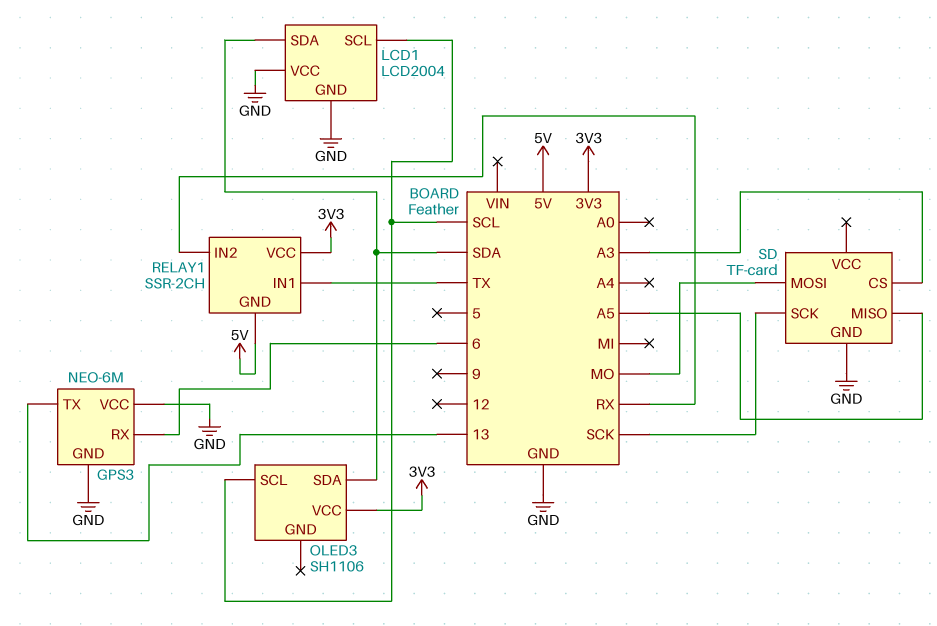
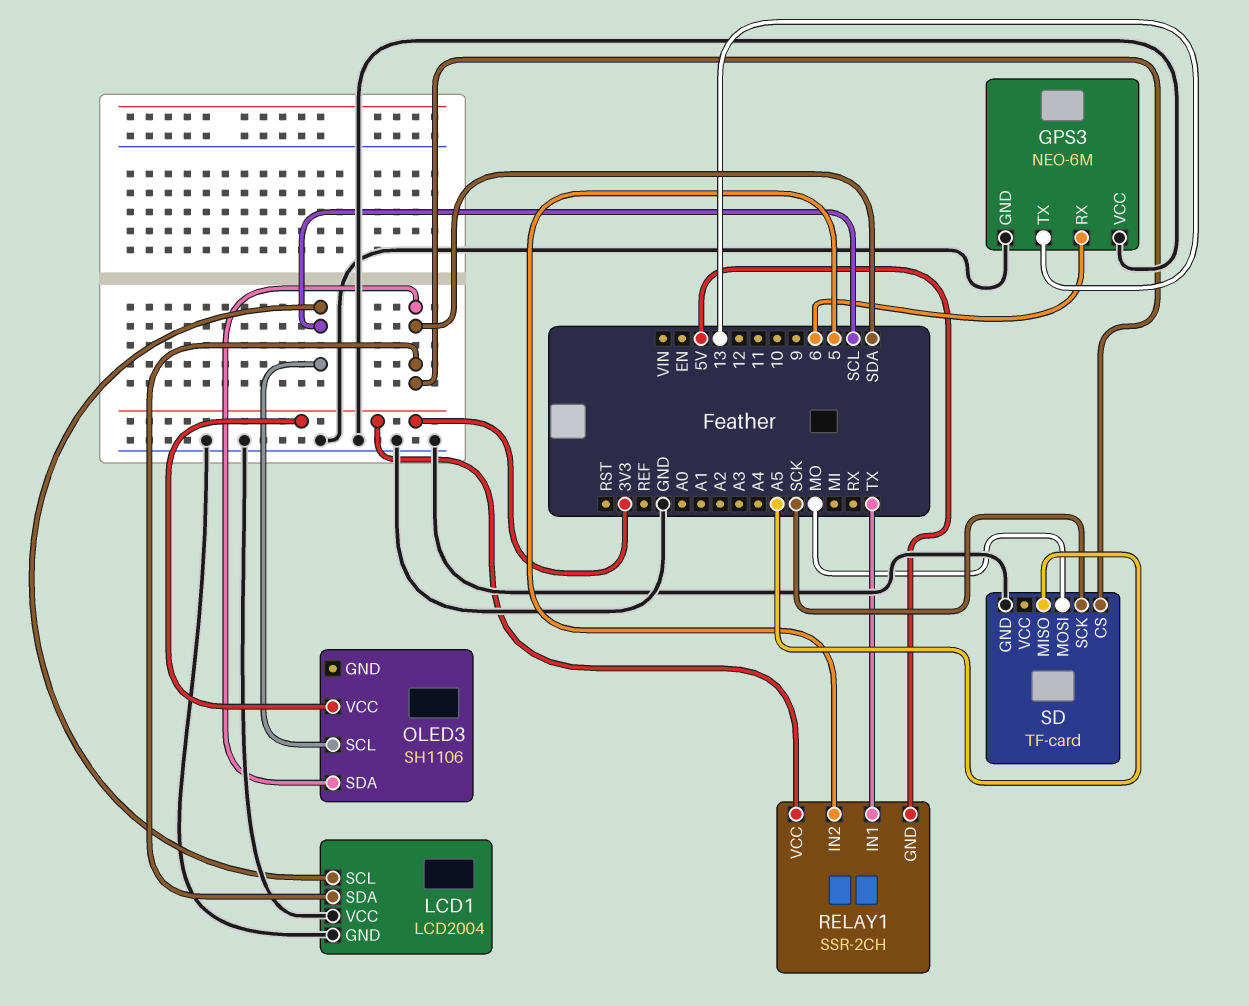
RELAY1 pin IN2: RX -> 5
SD pin CS: A3 -> SDA

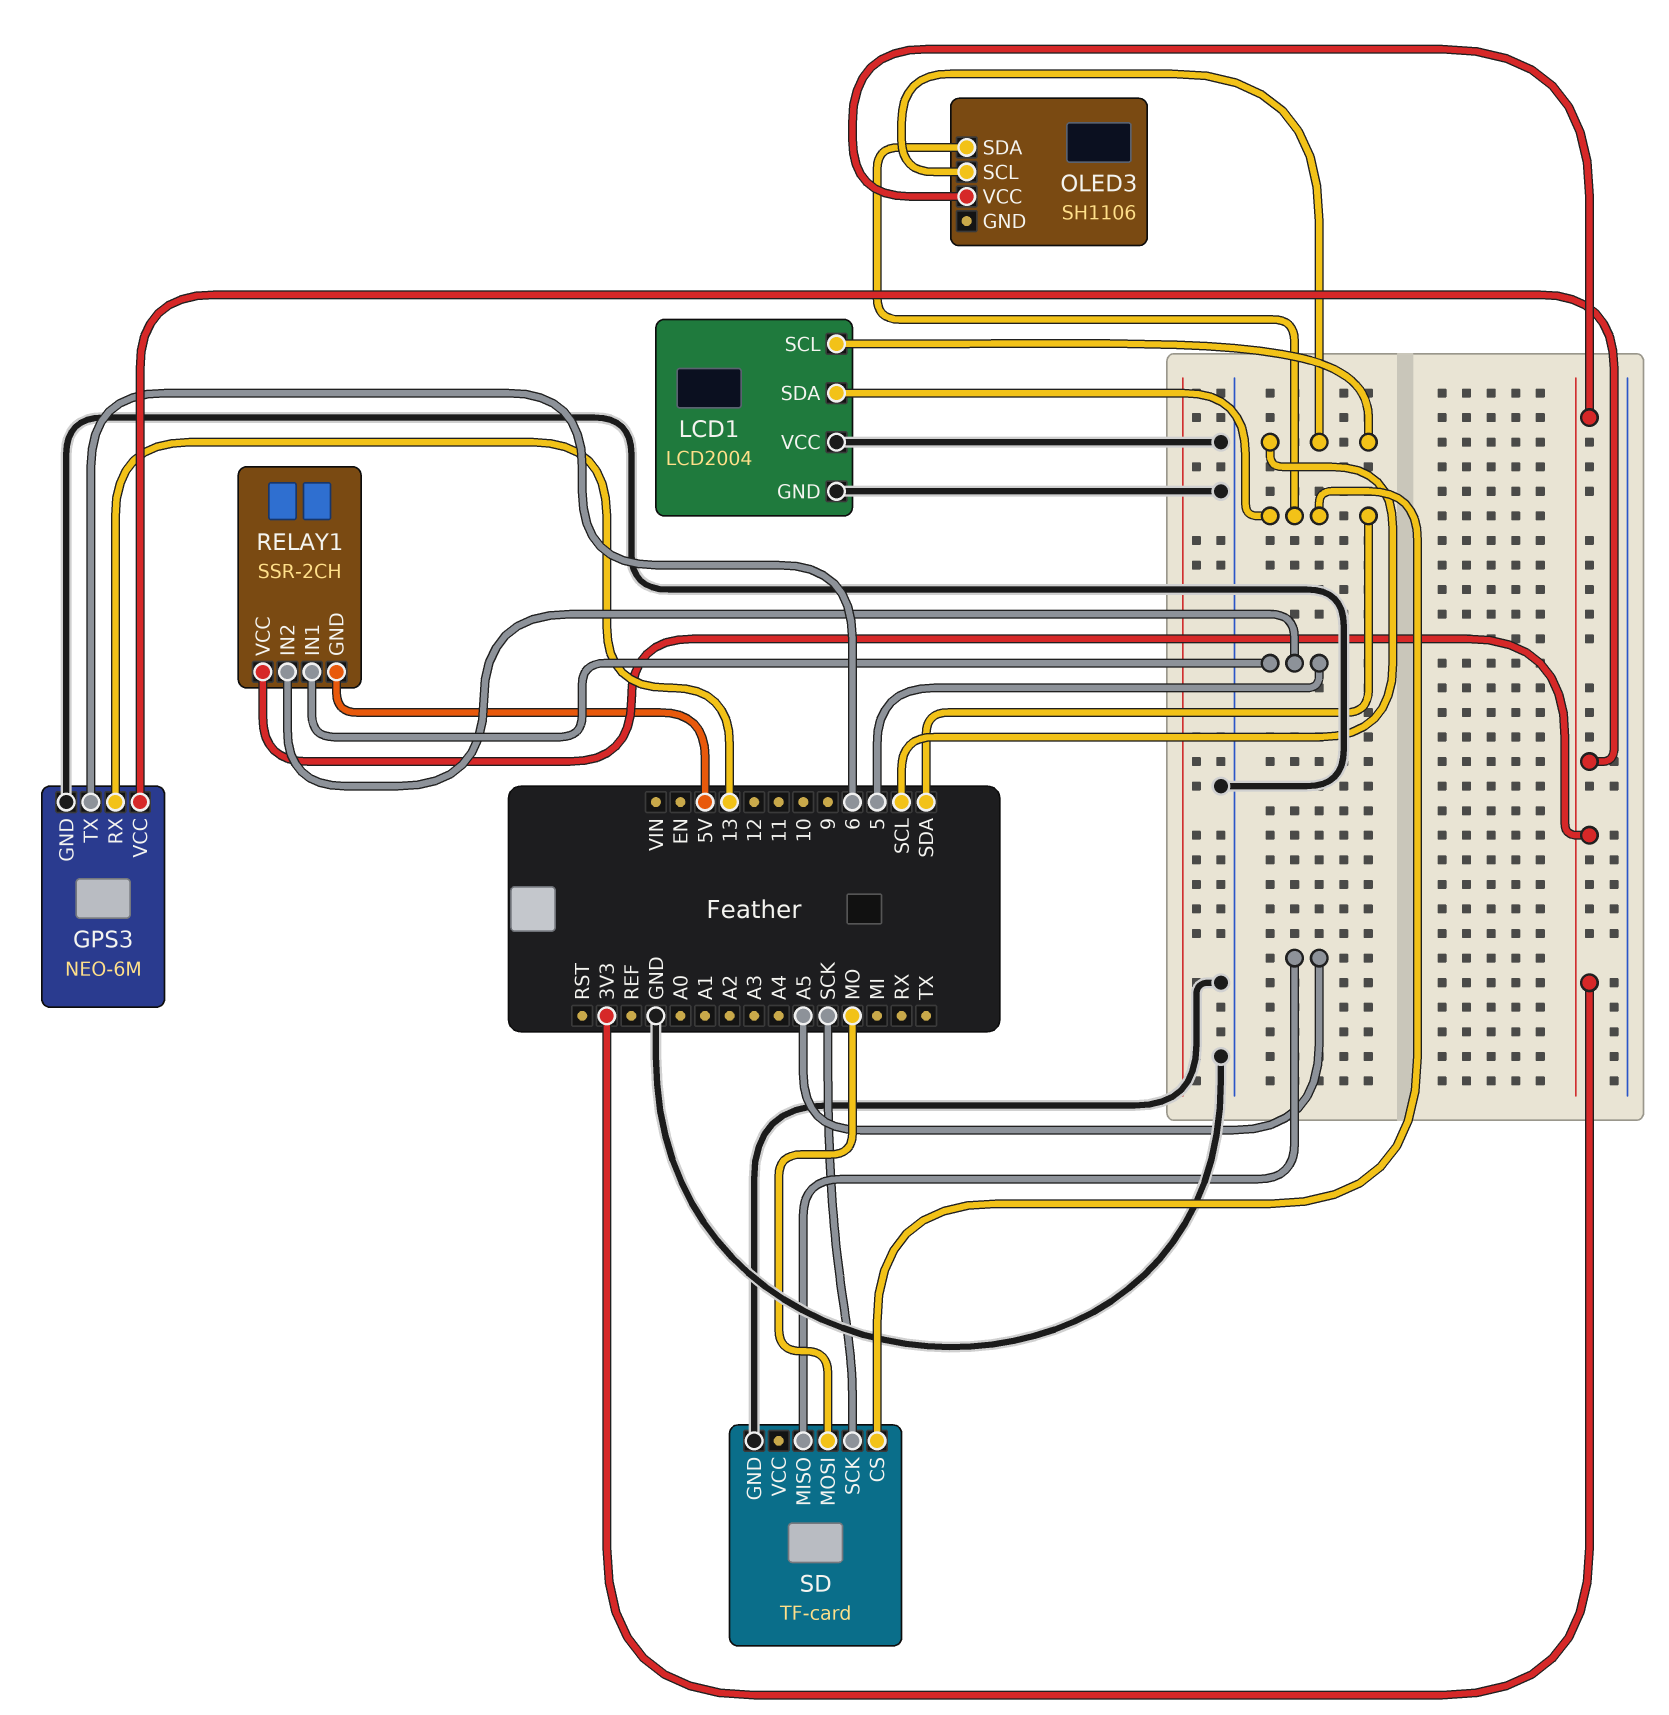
GPS3 pin RX: 6 -> 13
GPS3 pin TX: 13 -> 6
GPS3 pin VCC: GND -> 3V3
RELAY1 pin IN1: TX -> 5

